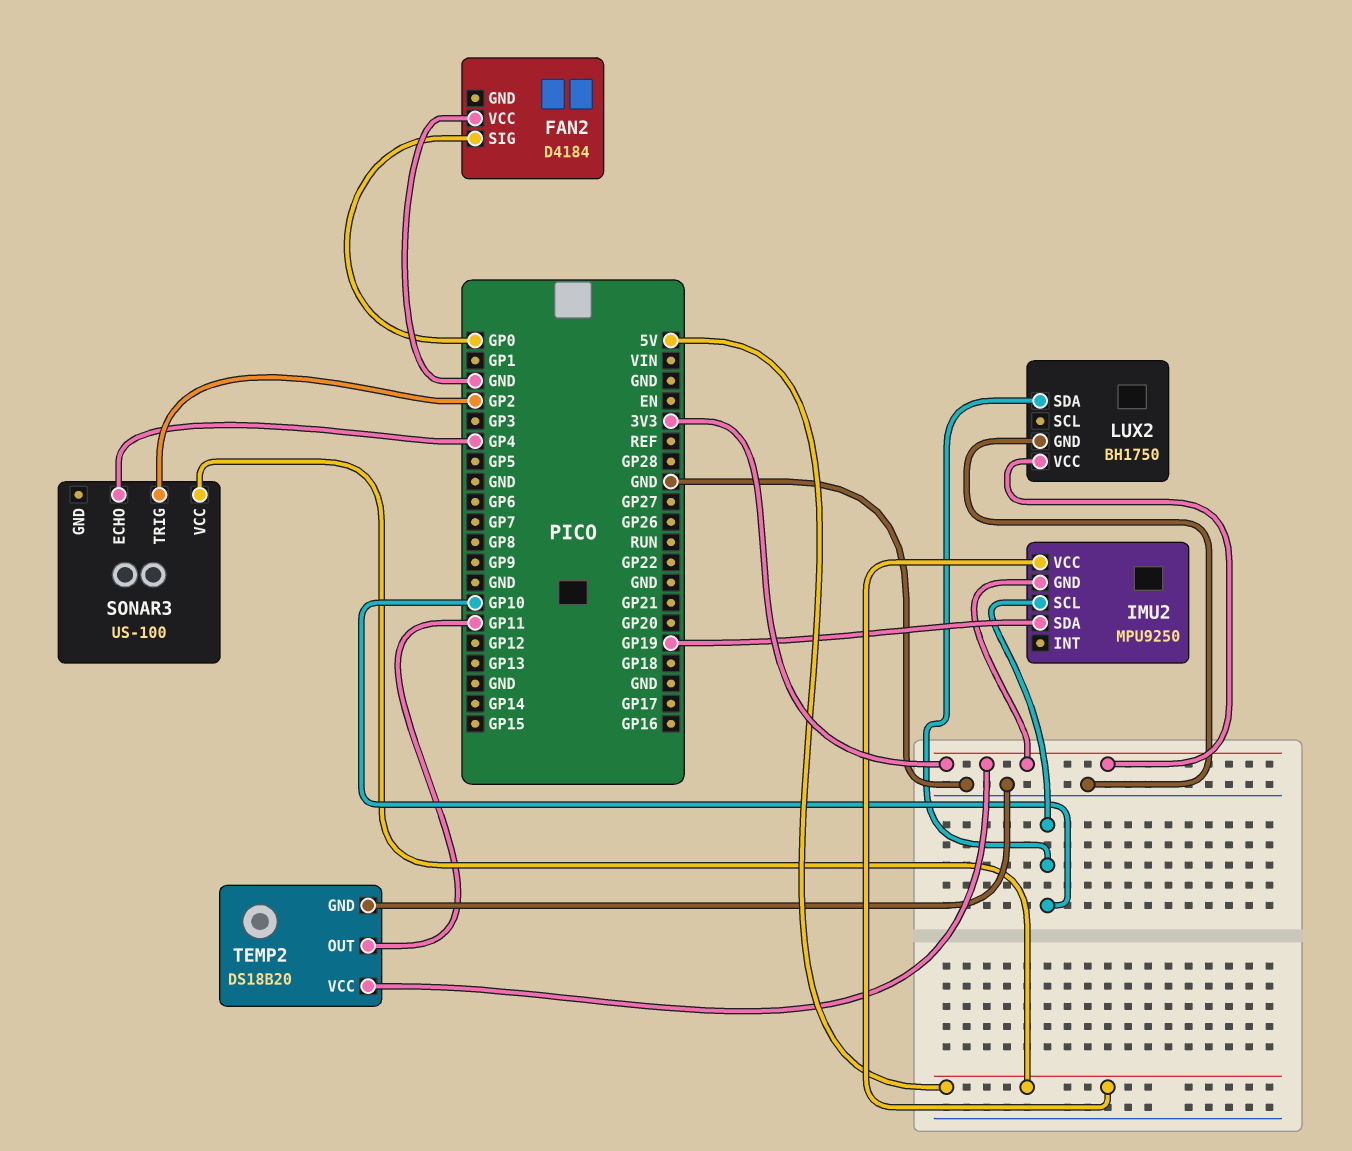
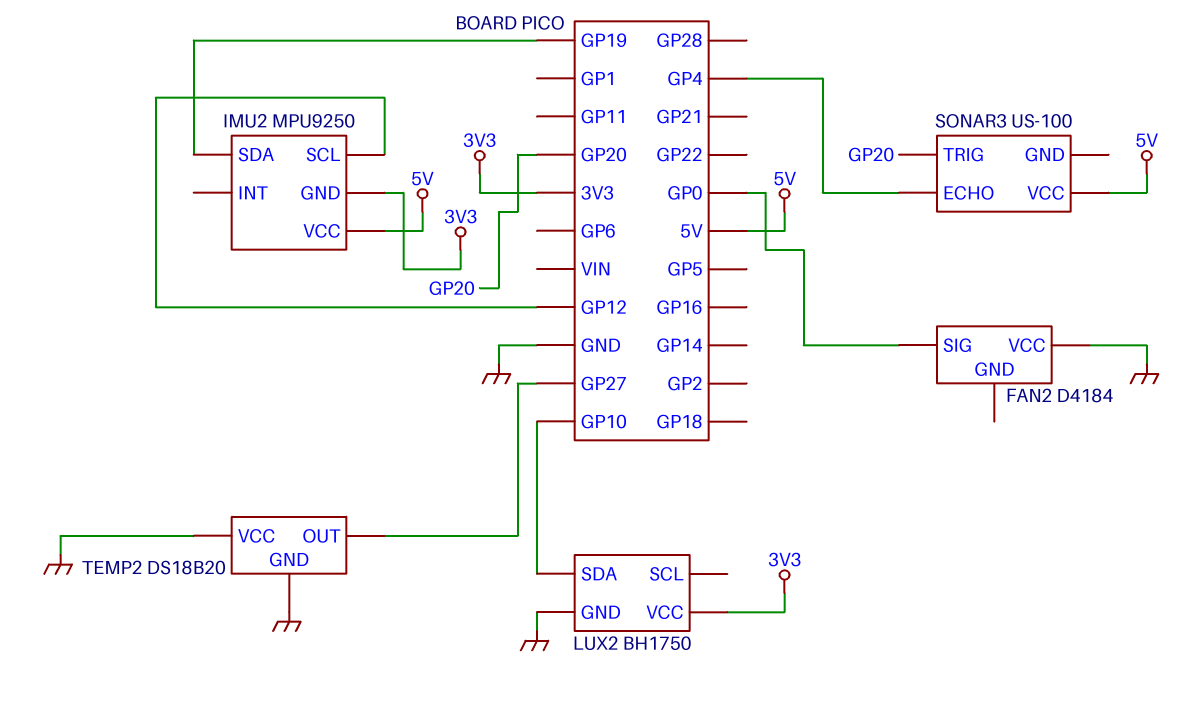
IMU2 pin SCL: GP10 -> GP12
SONAR3 pin TRIG: GP2 -> GP20
TEMP2 pin OUT: GP11 -> GP27
TEMP2 pin VCC: 3V3 -> GND

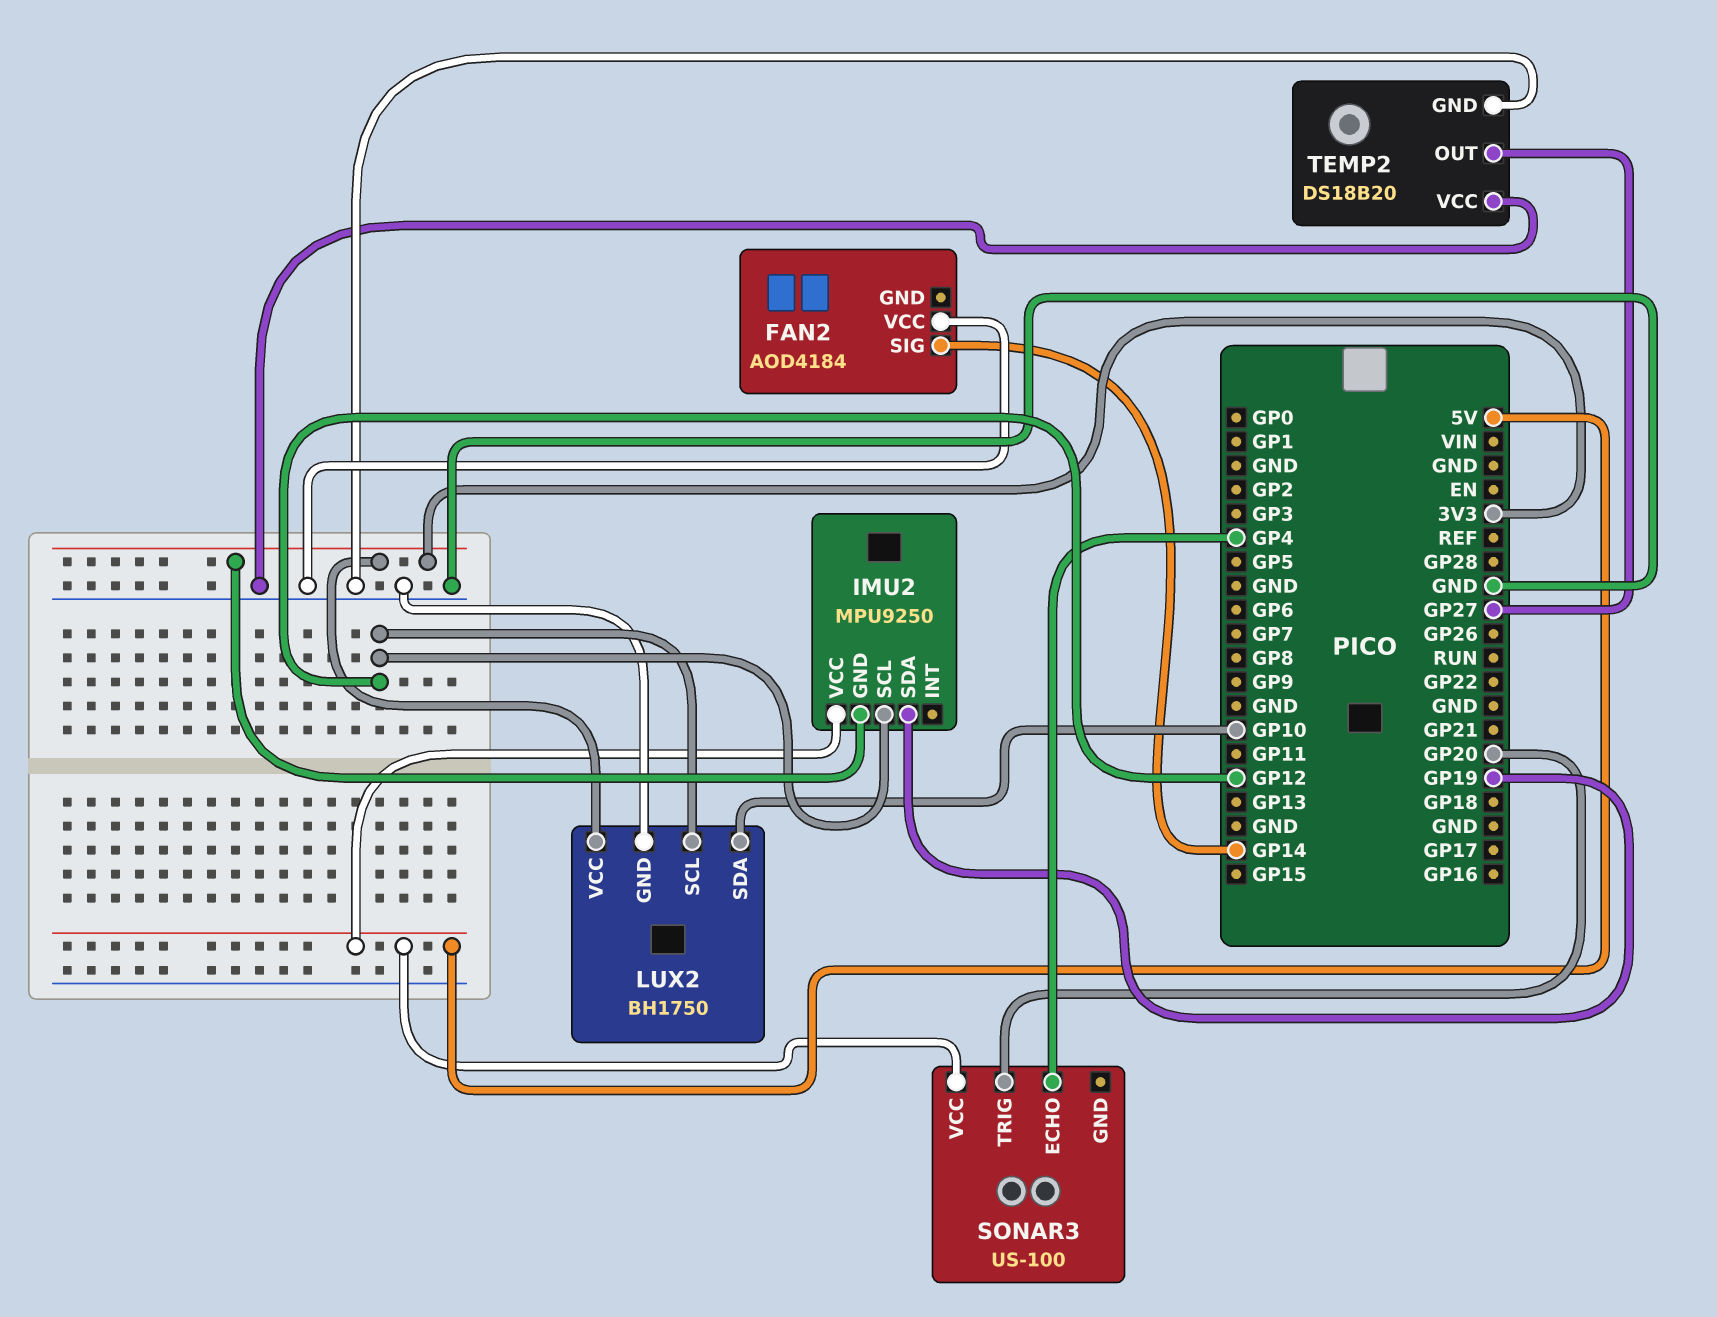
FAN2: D4184 -> AOD4184
FAN2 pin SIG: GP0 -> GP14
LUX2 pin SCL: none -> GP12

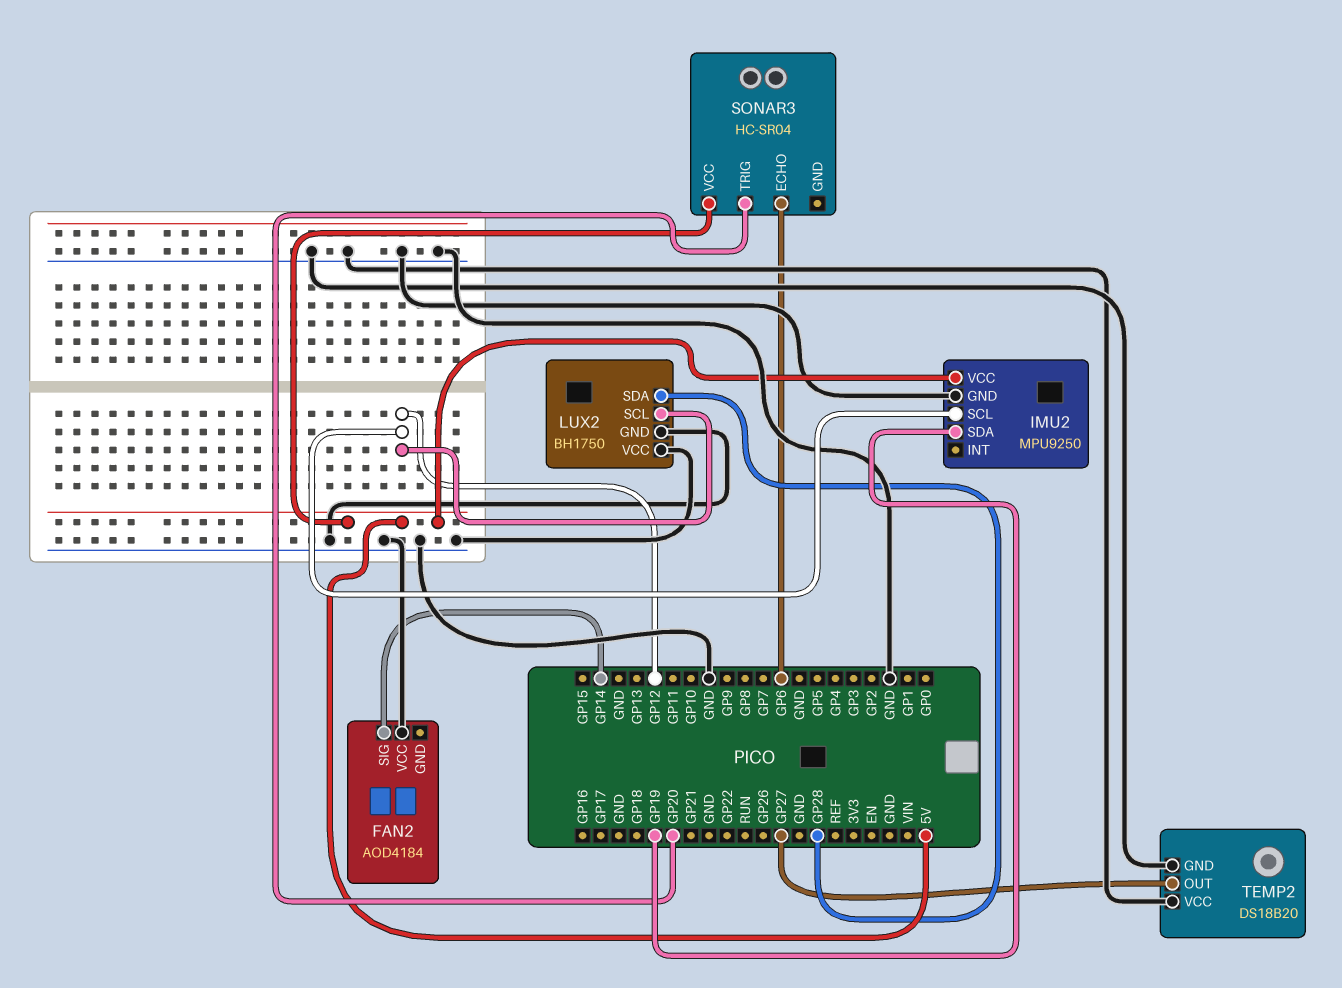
IMU2 pin GND: 3V3 -> GND
LUX2 pin SDA: GP10 -> GP28
LUX2 pin VCC: 3V3 -> GND
SONAR3: US-100 -> HC-SR04
SONAR3 pin ECHO: GP4 -> GP6

